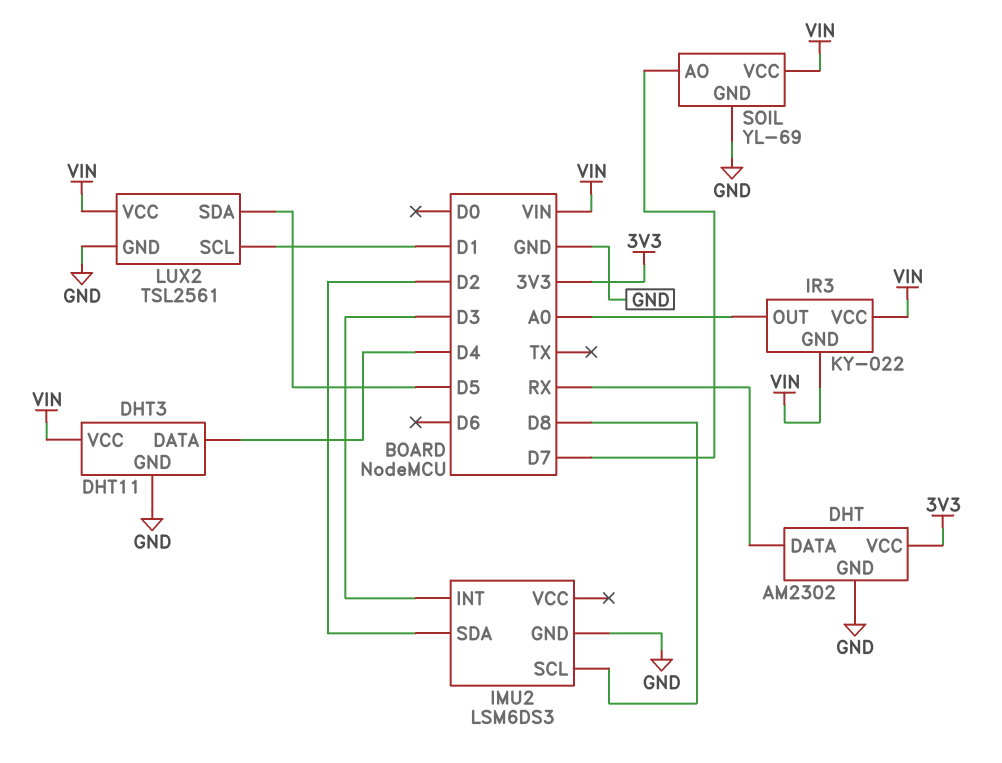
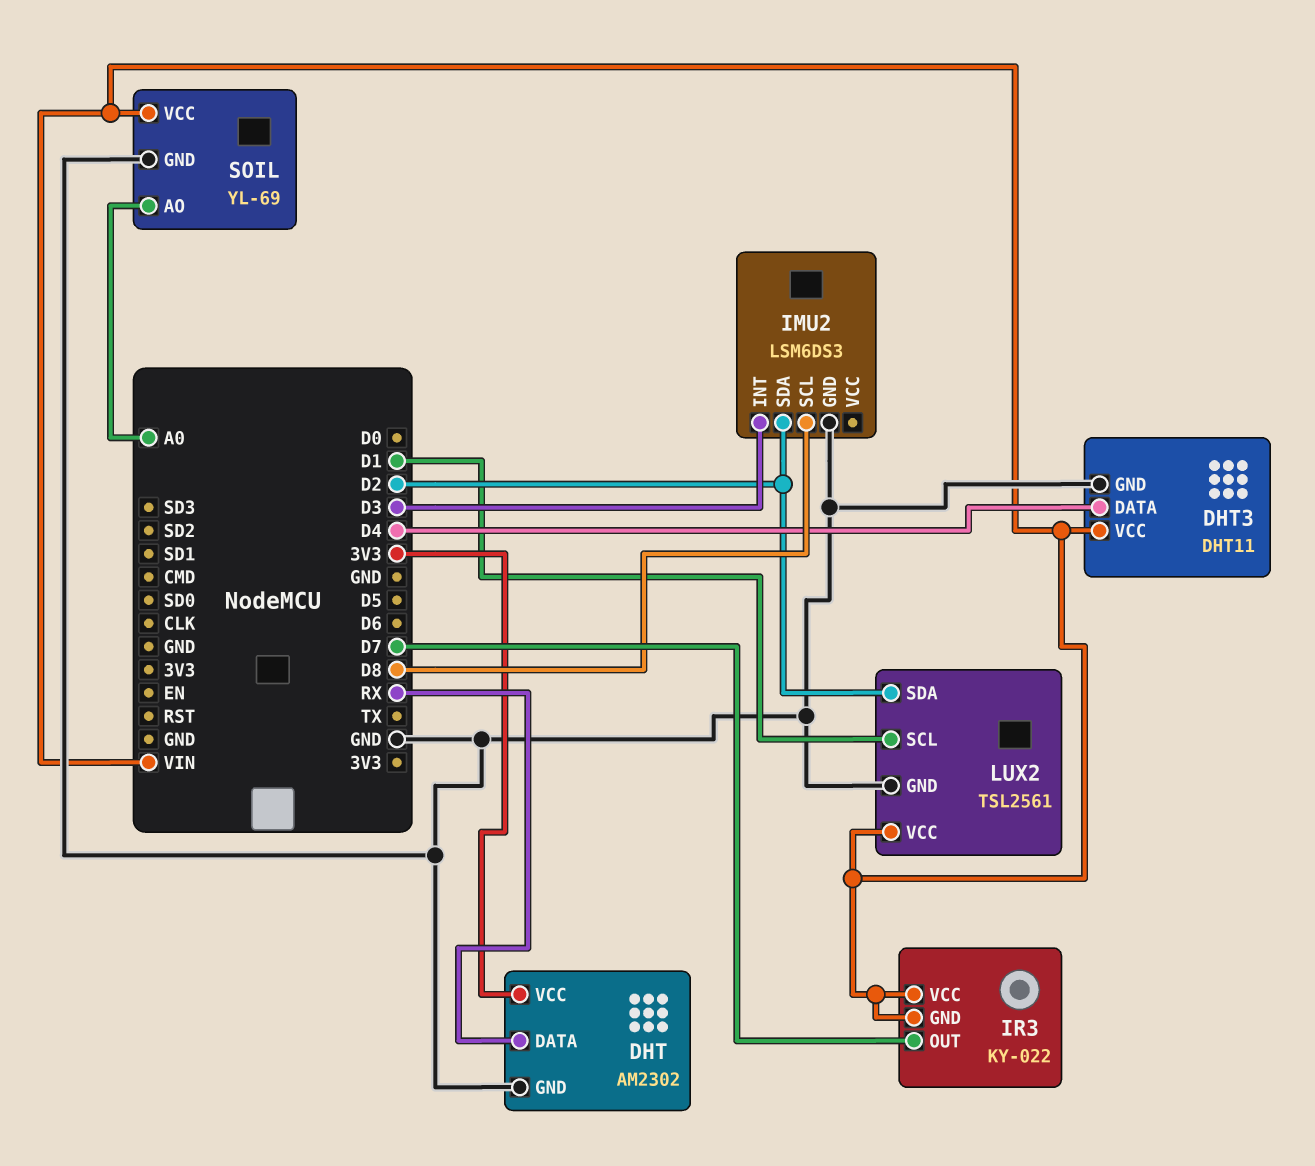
IR3 pin OUT: A0 -> D7
LUX2 pin SDA: D5 -> D2
SOIL pin AO: D7 -> A0

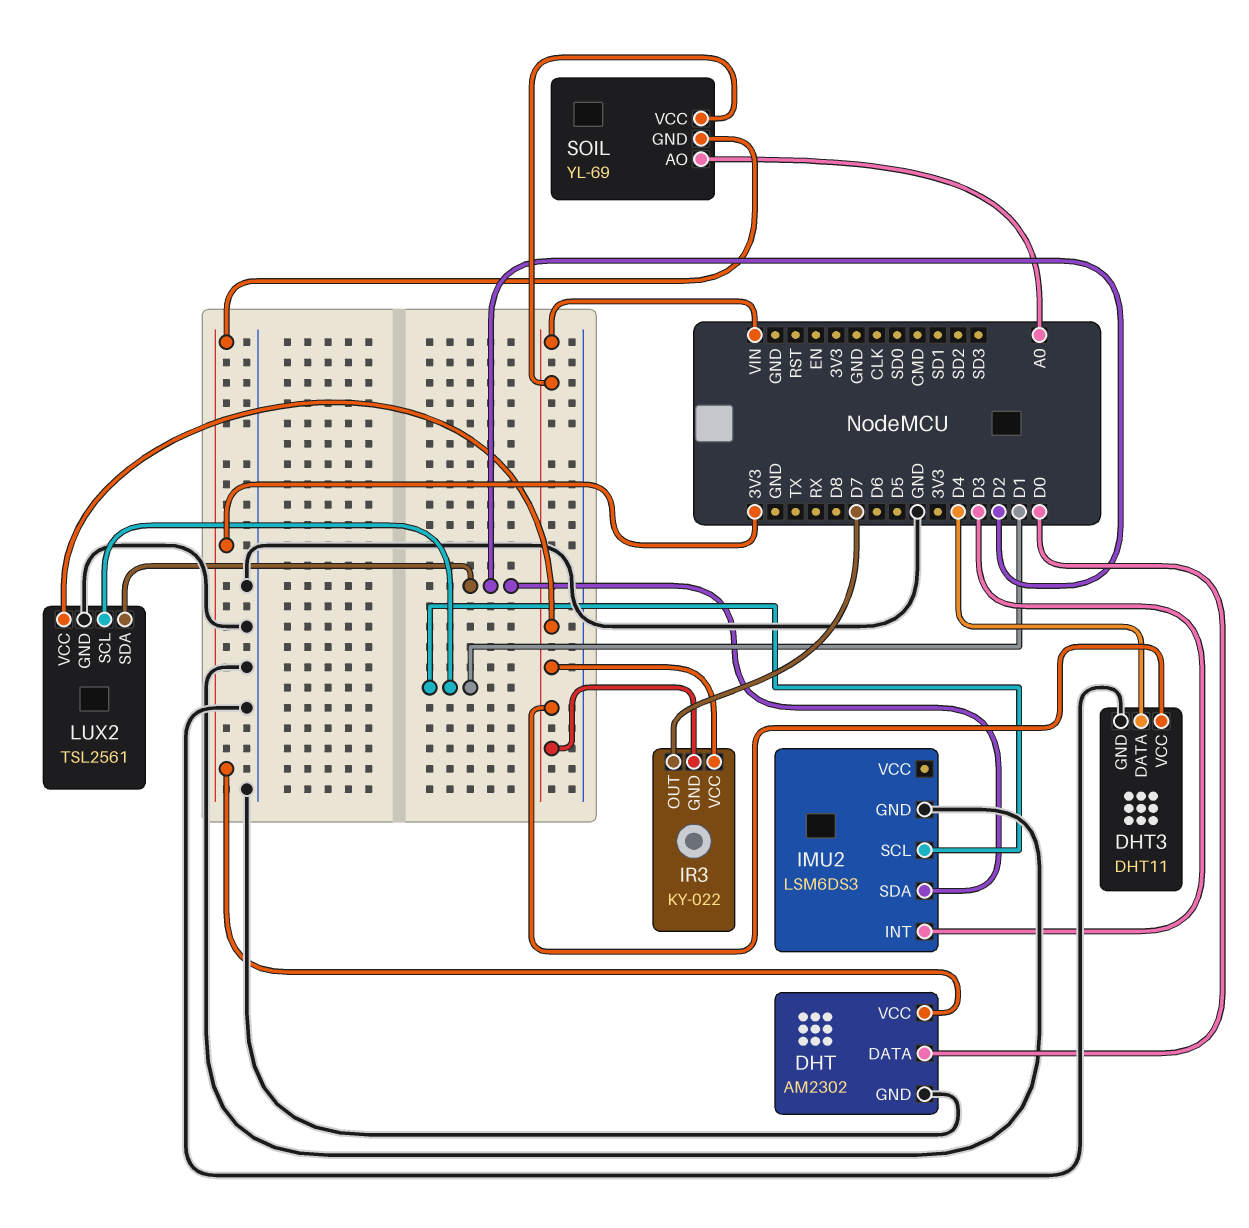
DHT pin DATA: RX -> D0
IMU2 pin SCL: D8 -> D1
SOIL pin GND: GND -> 3V3

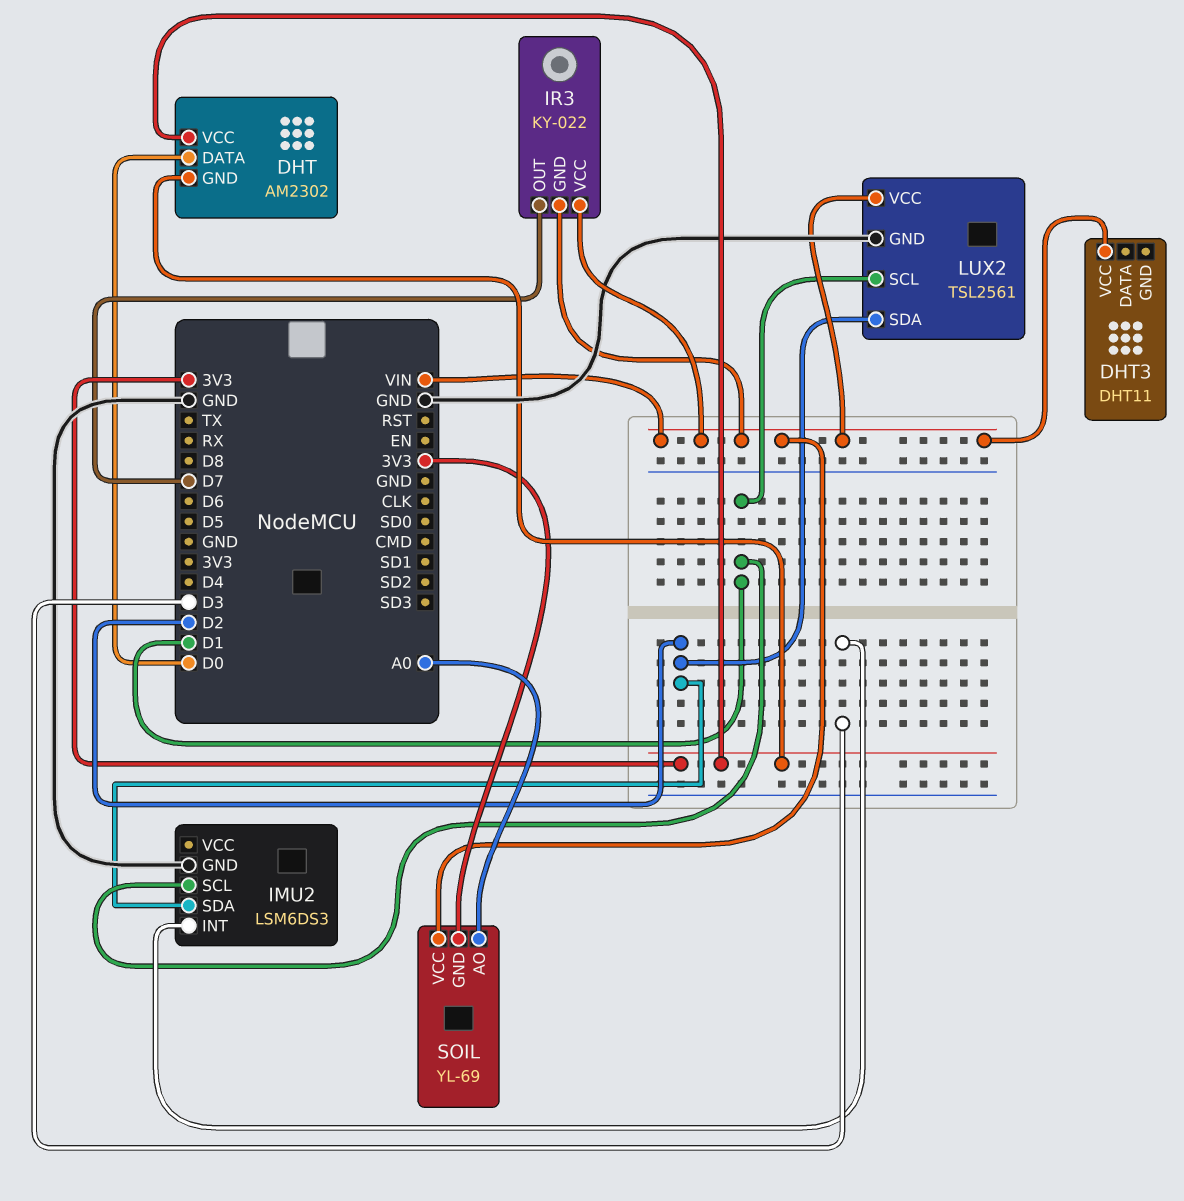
DHT pin GND: GND -> 3V3
DHT3 pin DATA: D4 -> none
DHT3 pin GND: GND -> none

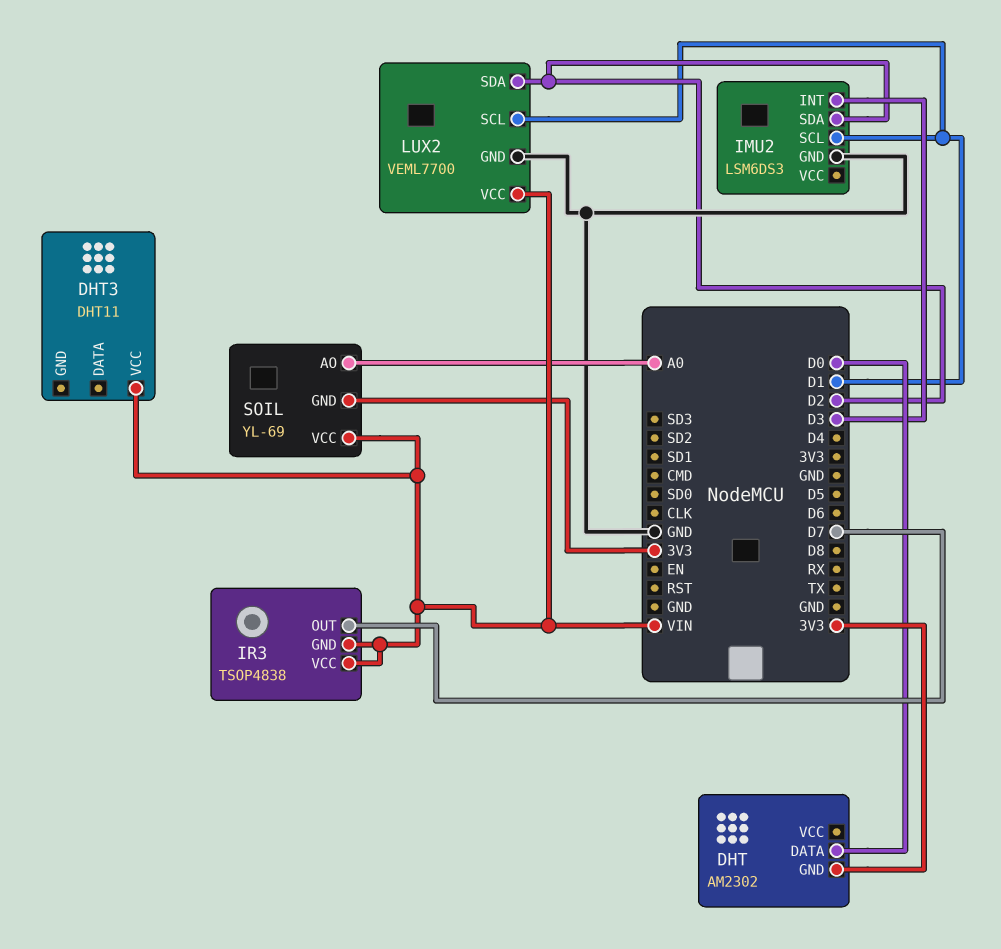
DHT pin VCC: 3V3 -> none
IR3: KY-022 -> TSOP4838
LUX2: TSL2561 -> VEML7700

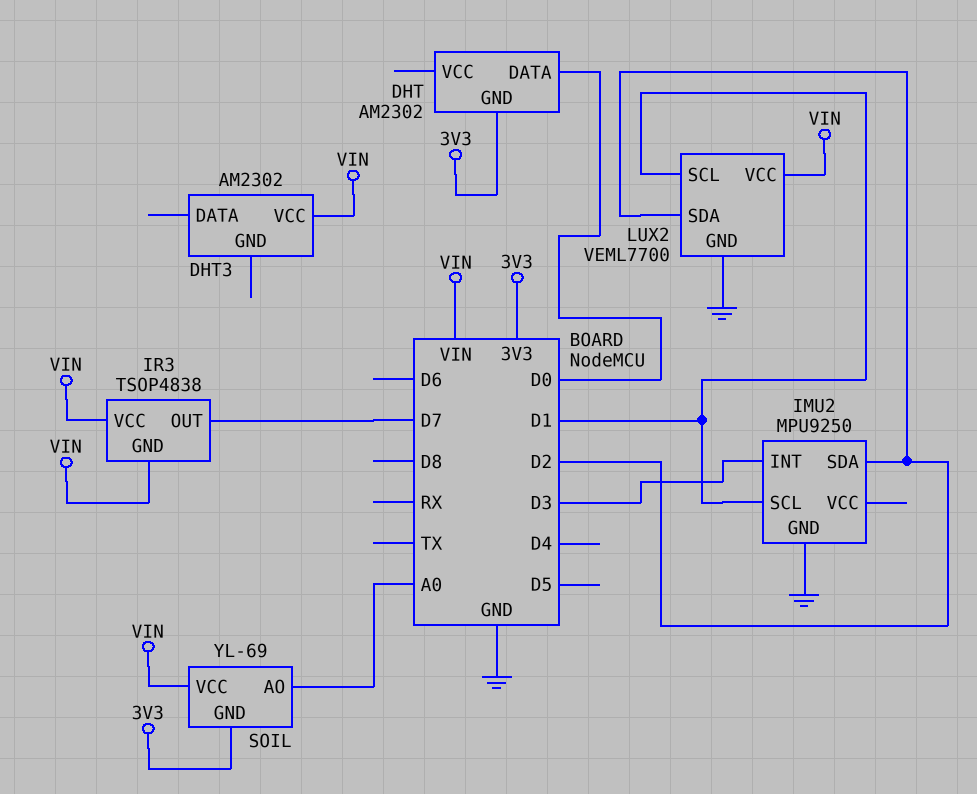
DHT3: DHT11 -> AM2302
IMU2: LSM6DS3 -> MPU9250

